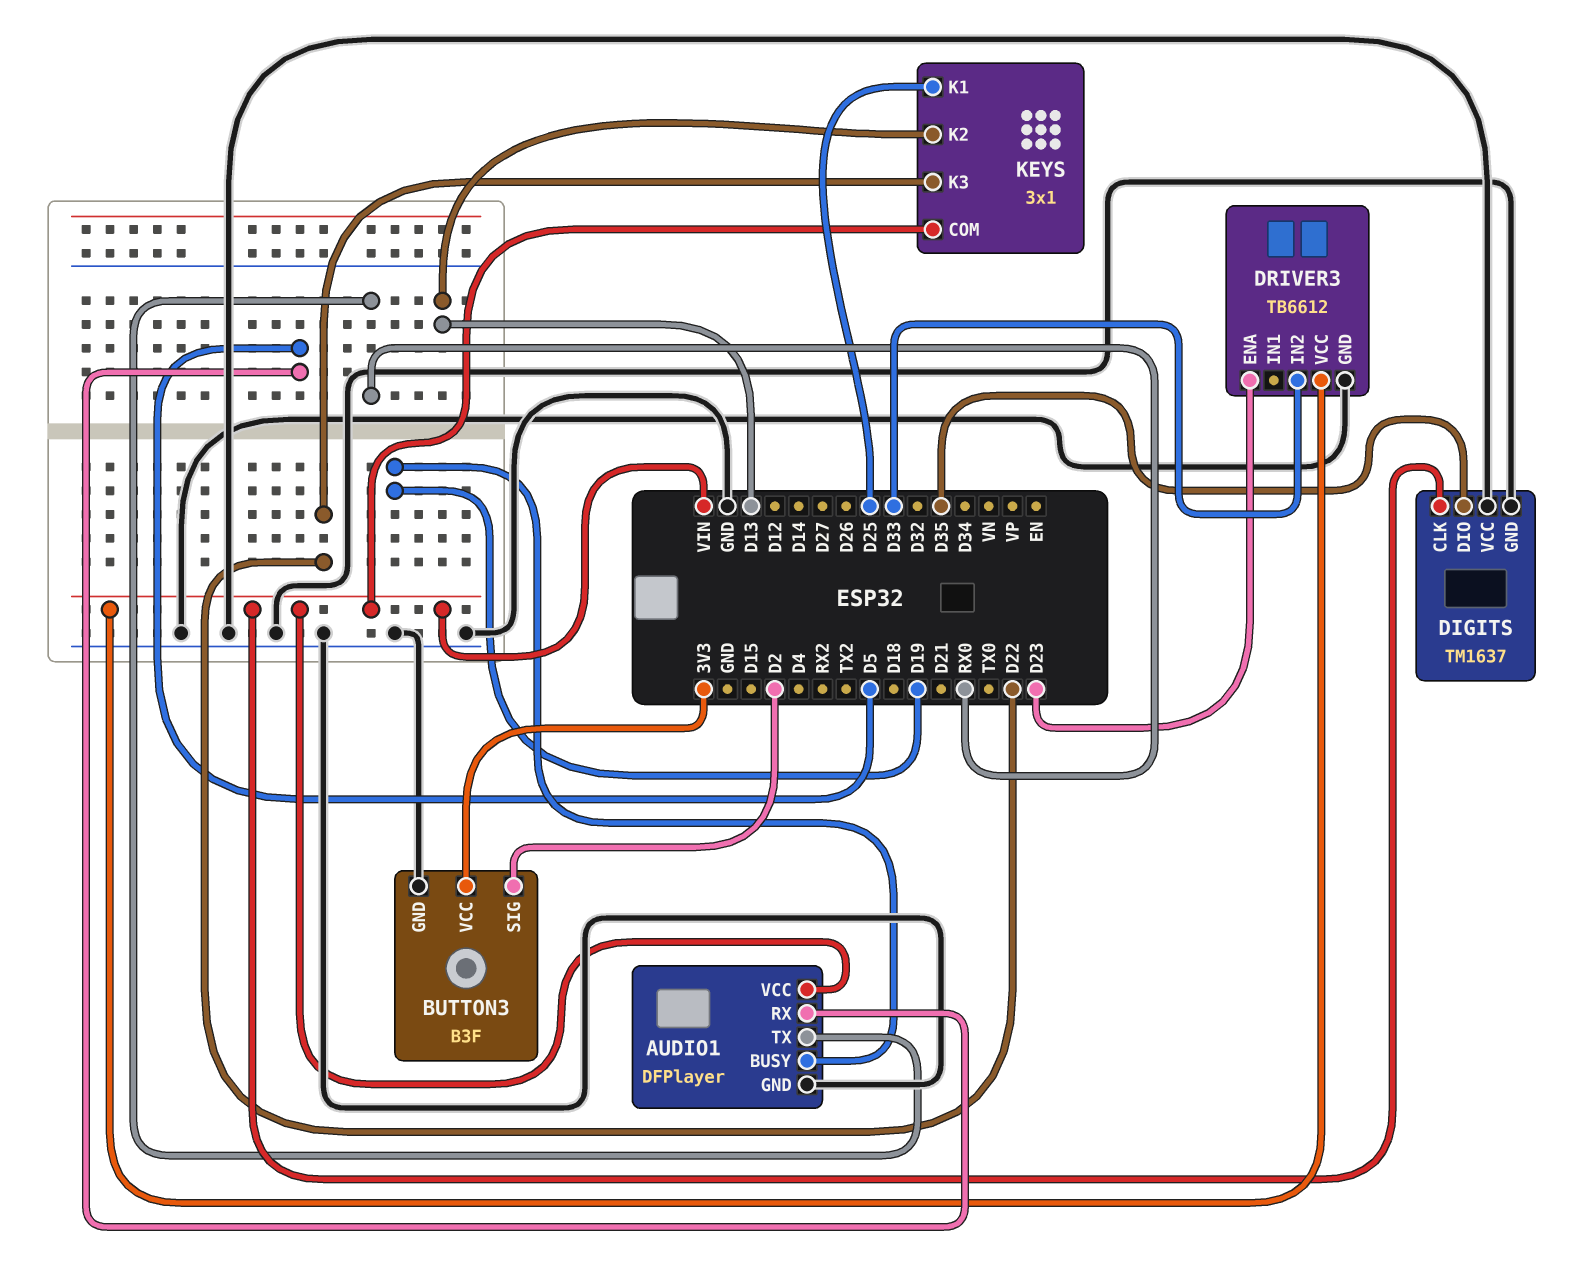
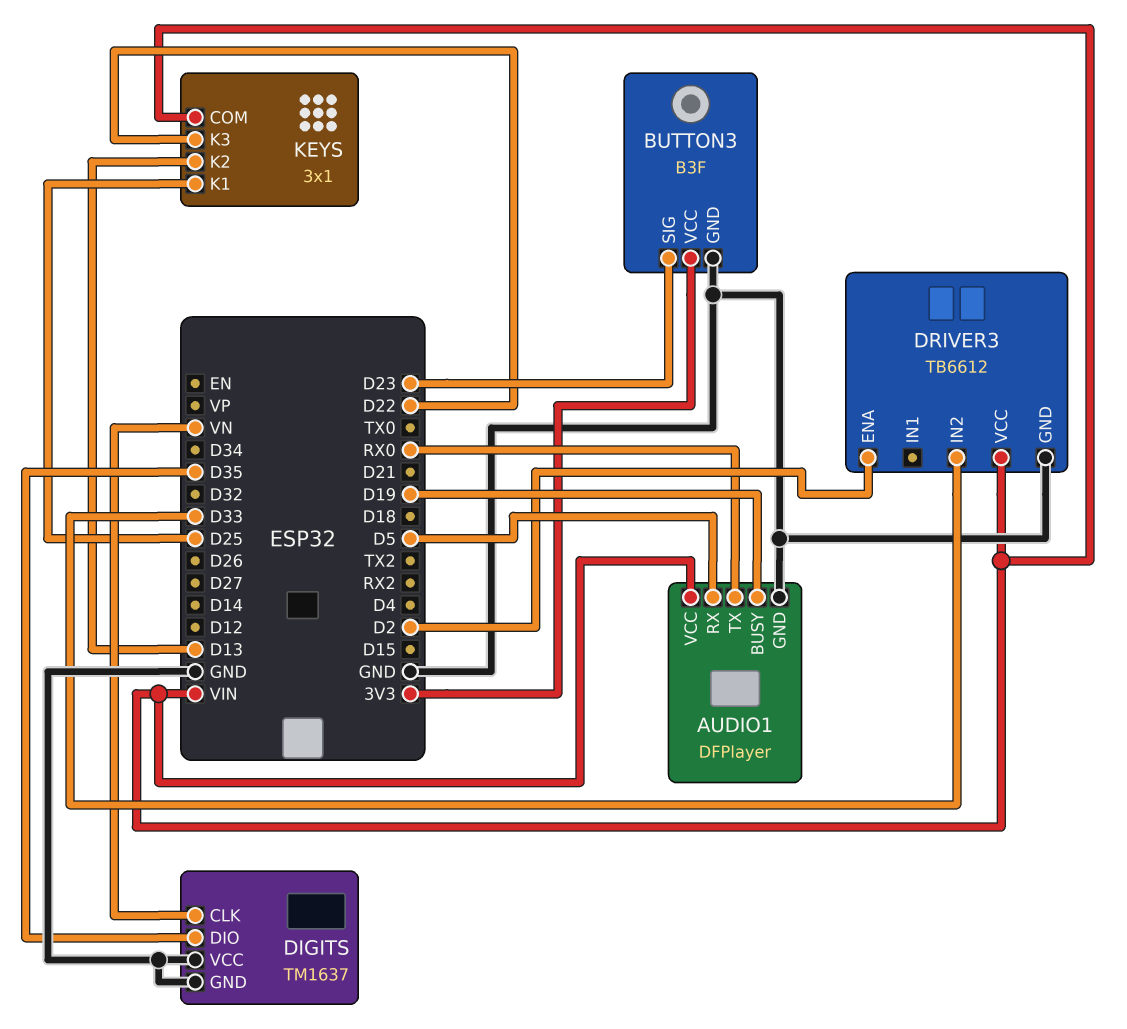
BUTTON3 pin SIG: D2 -> D23
DIGITS pin CLK: VIN -> VN
DRIVER3 pin ENA: D23 -> D2

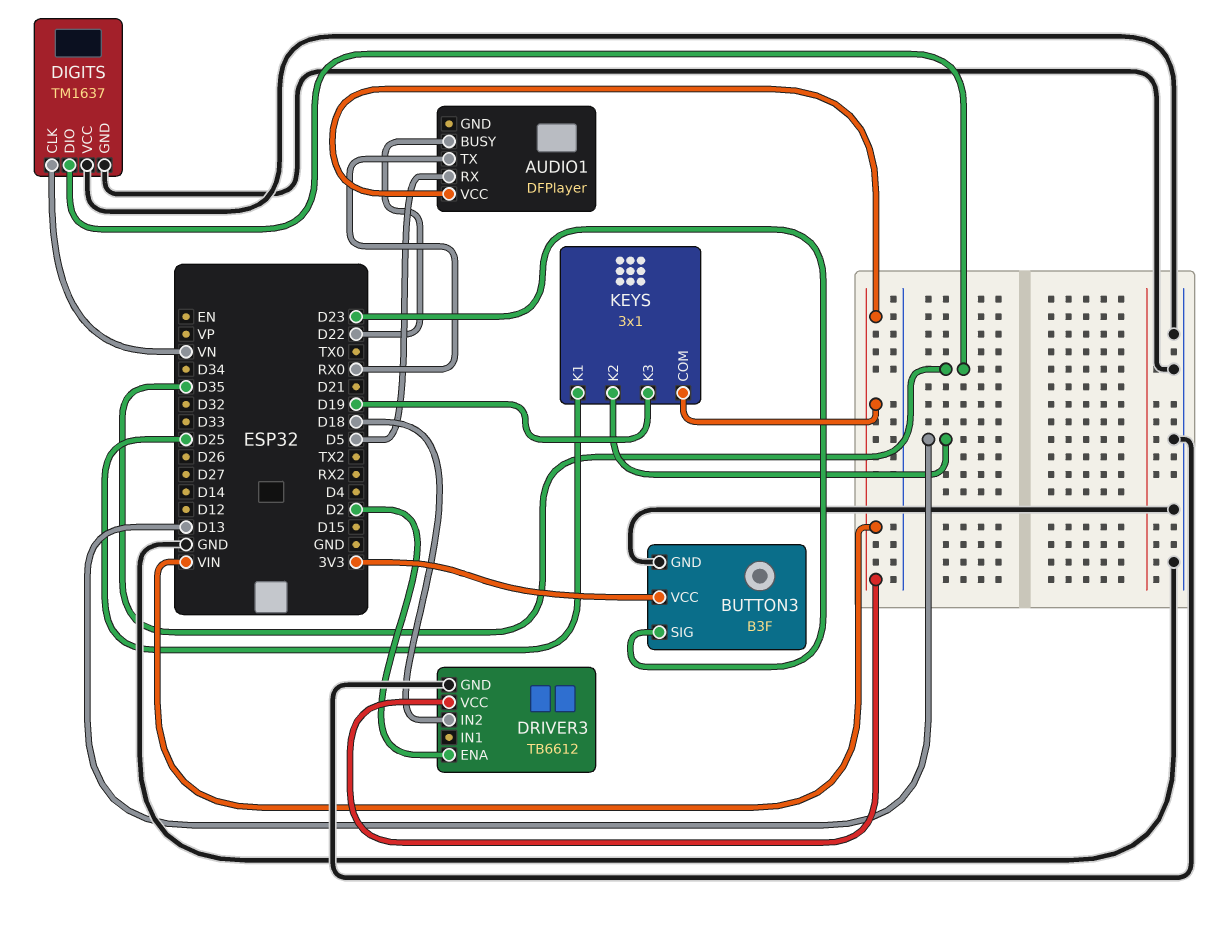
AUDIO1 pin BUSY: D19 -> D22
AUDIO1 pin GND: GND -> none
DRIVER3 pin IN2: D33 -> D18
KEYS pin K3: D22 -> D19

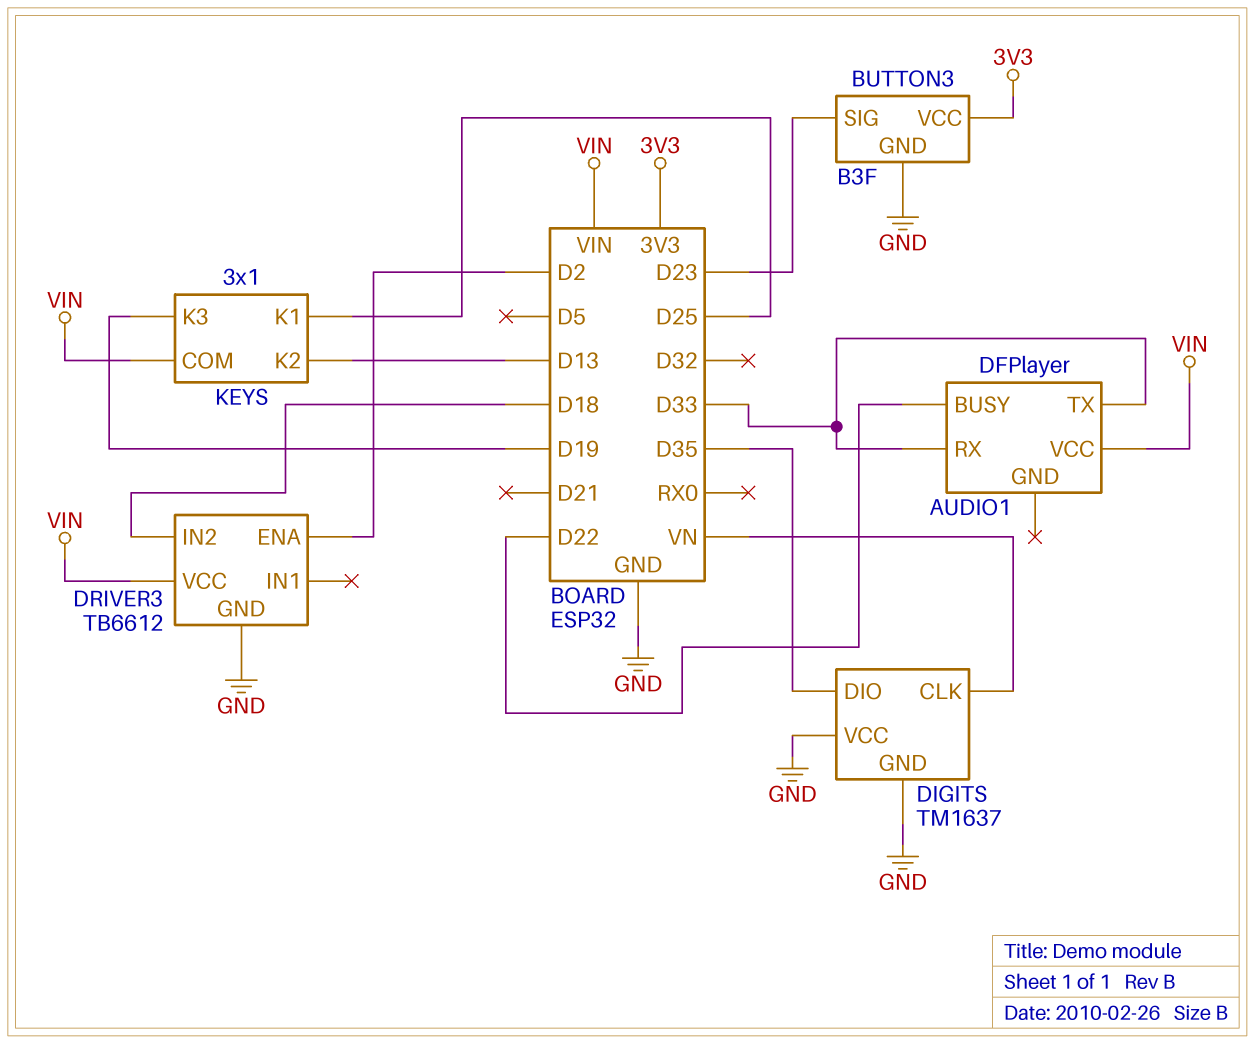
AUDIO1 pin RX: D5 -> D33
AUDIO1 pin TX: RX0 -> D33

